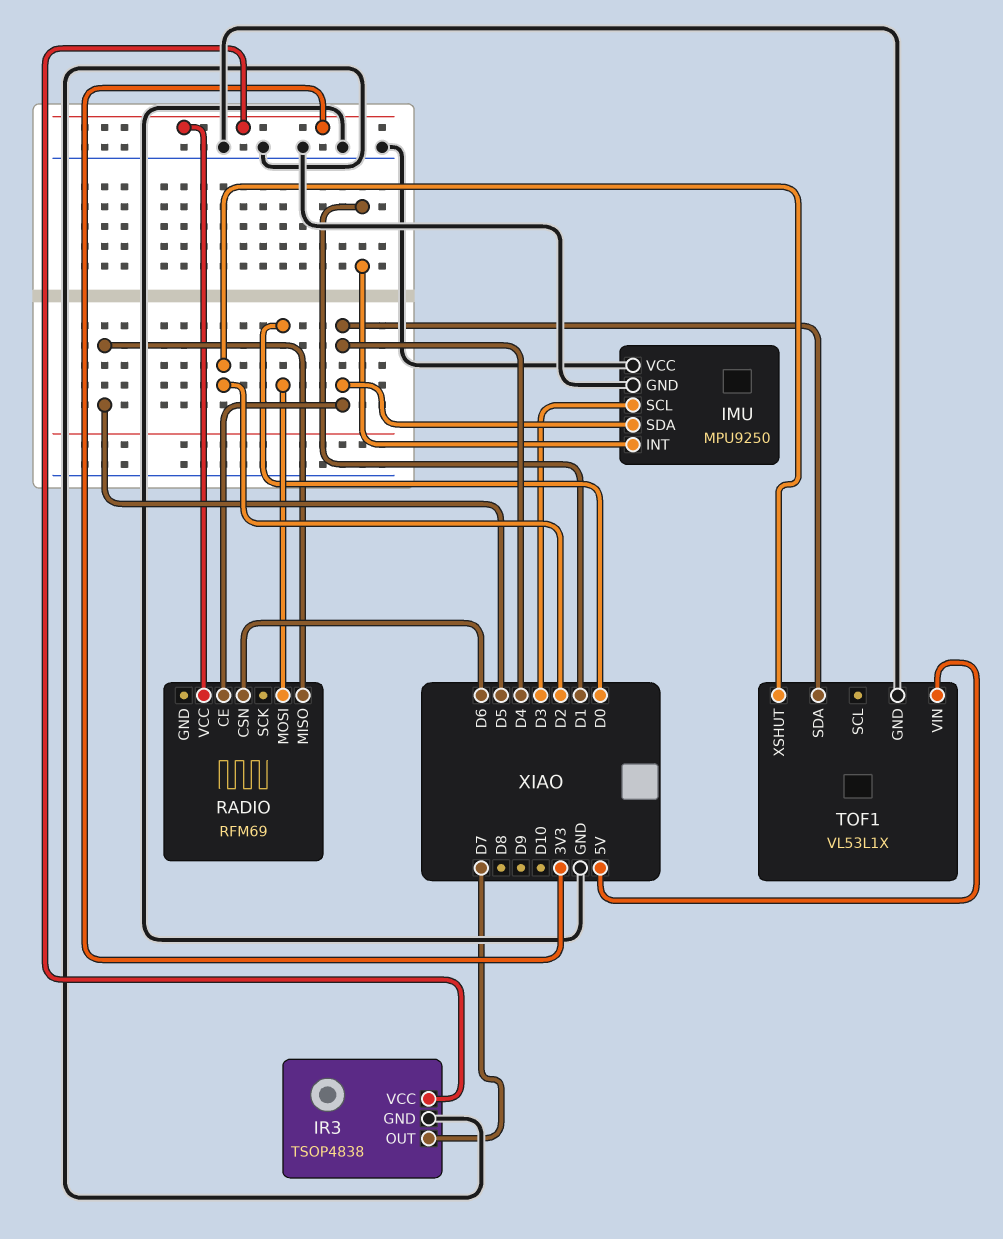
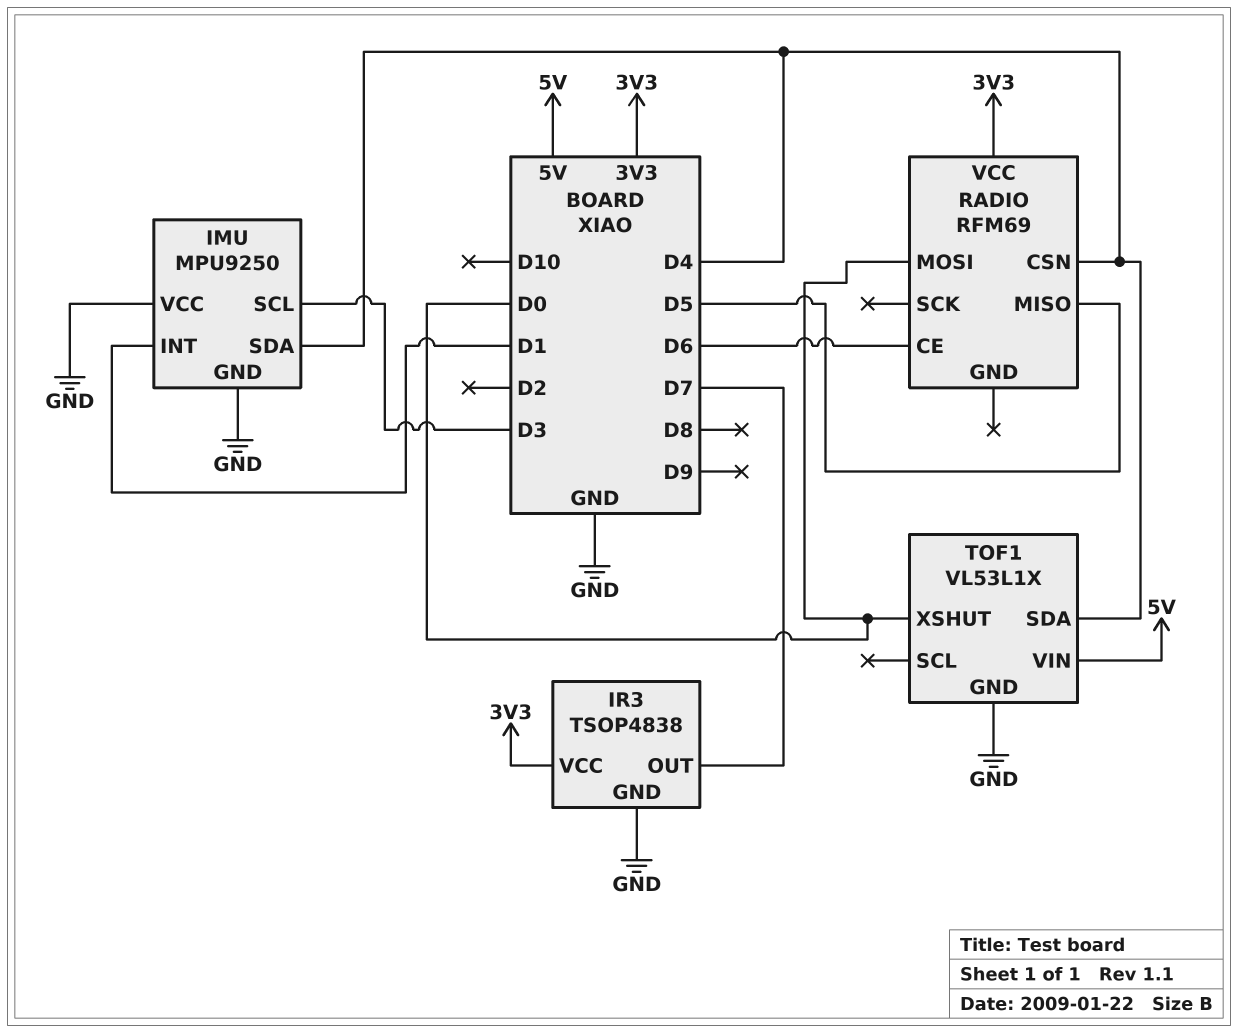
RADIO pin CE: D4 -> D6
RADIO pin CSN: D6 -> D4
TOF1 pin XSHUT: D2 -> D0

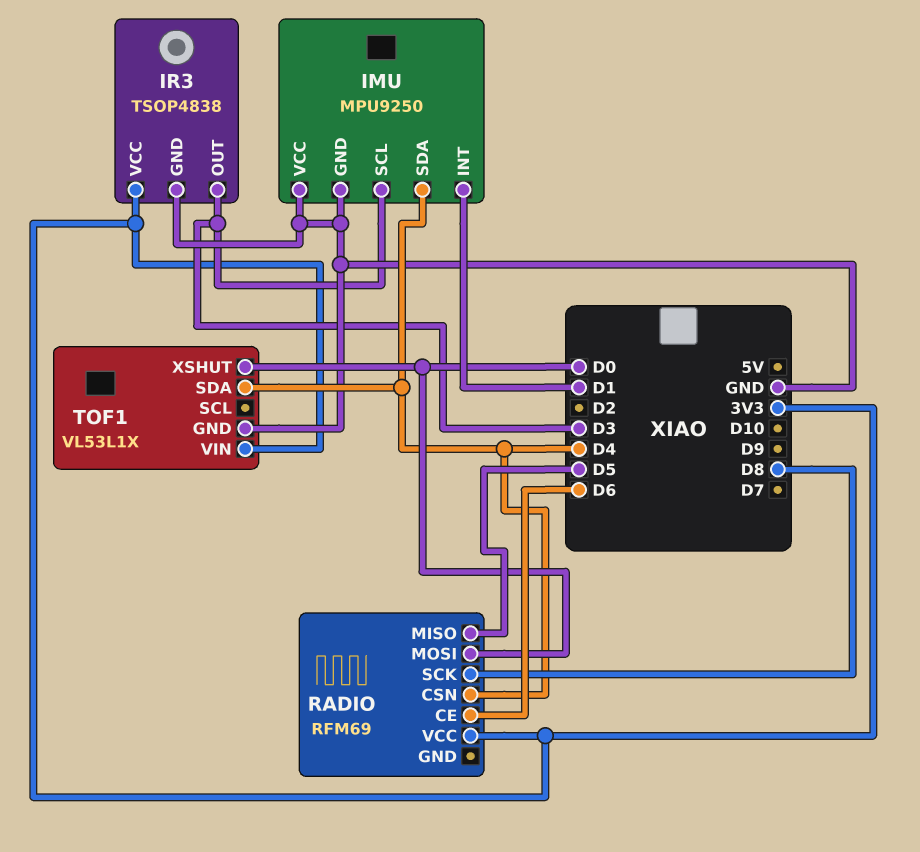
IR3 pin OUT: D7 -> D3
RADIO pin SCK: none -> D8
TOF1 pin VIN: 5V -> 3V3

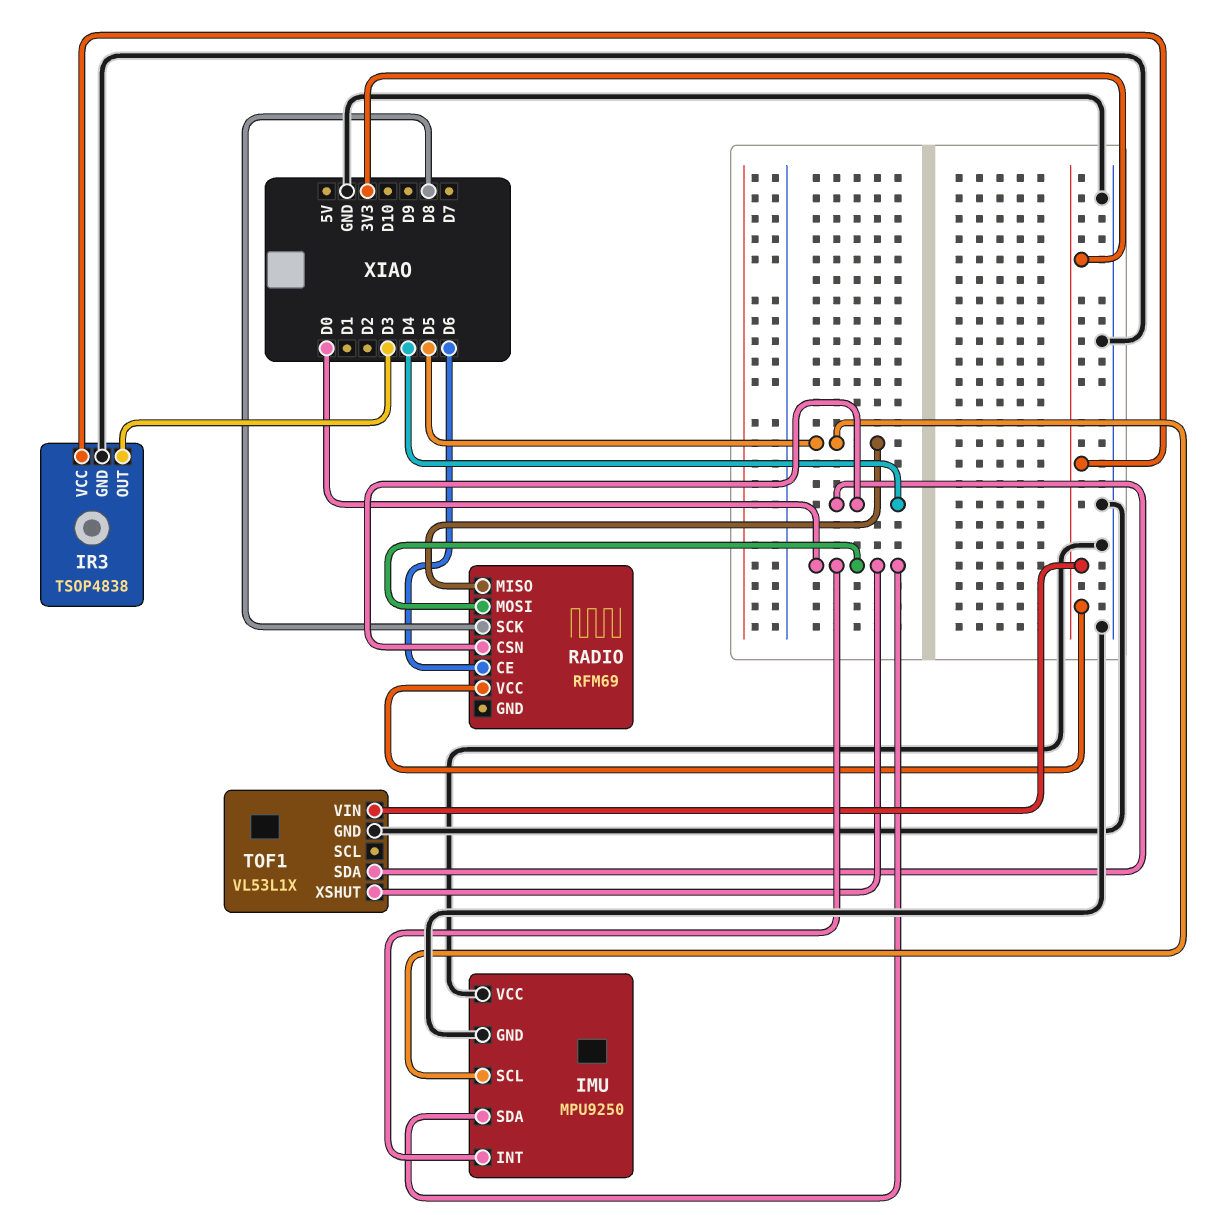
IMU pin INT: D1 -> D0
IMU pin SCL: D3 -> D5
IMU pin SDA: D4 -> D0

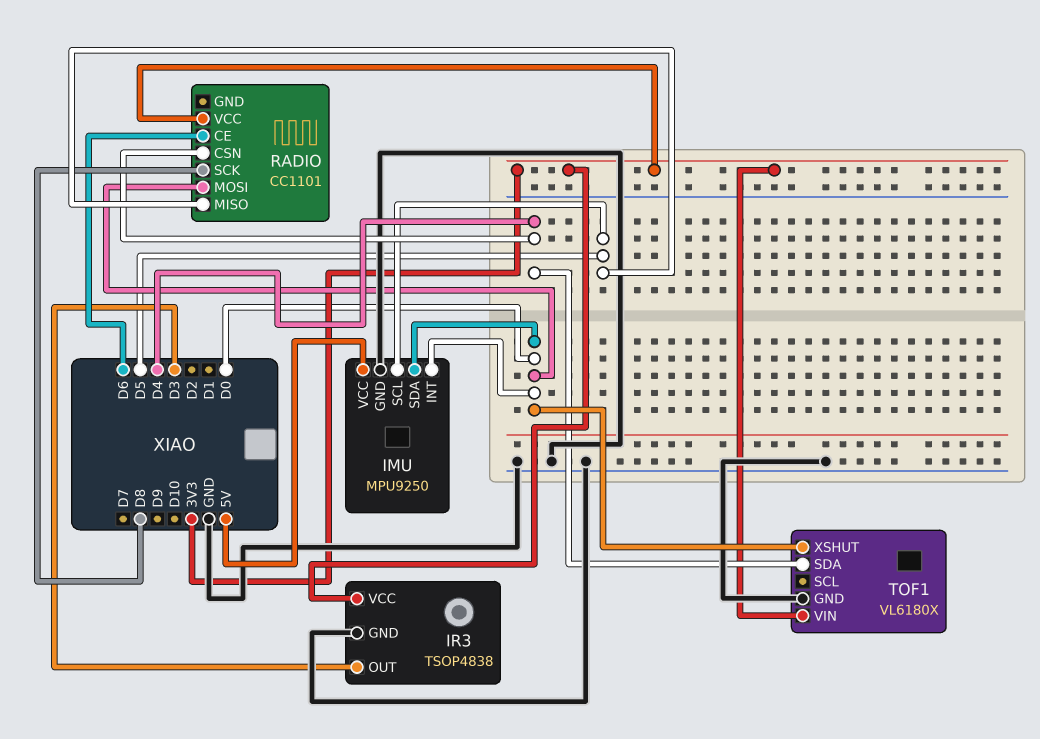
IMU pin VCC: GND -> 5V
RADIO: RFM69 -> CC1101
TOF1: VL53L1X -> VL6180X

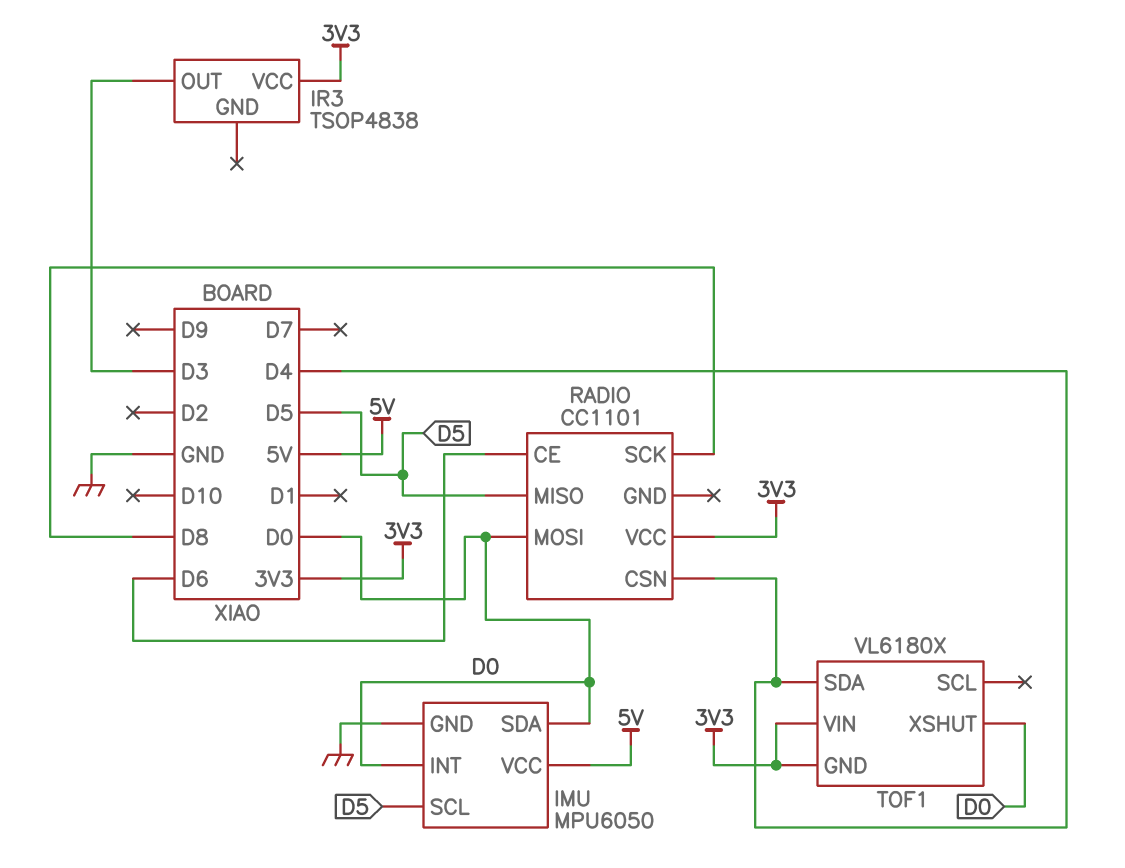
IMU: MPU9250 -> MPU6050
IR3 pin GND: GND -> none
TOF1 pin GND: GND -> 3V3

